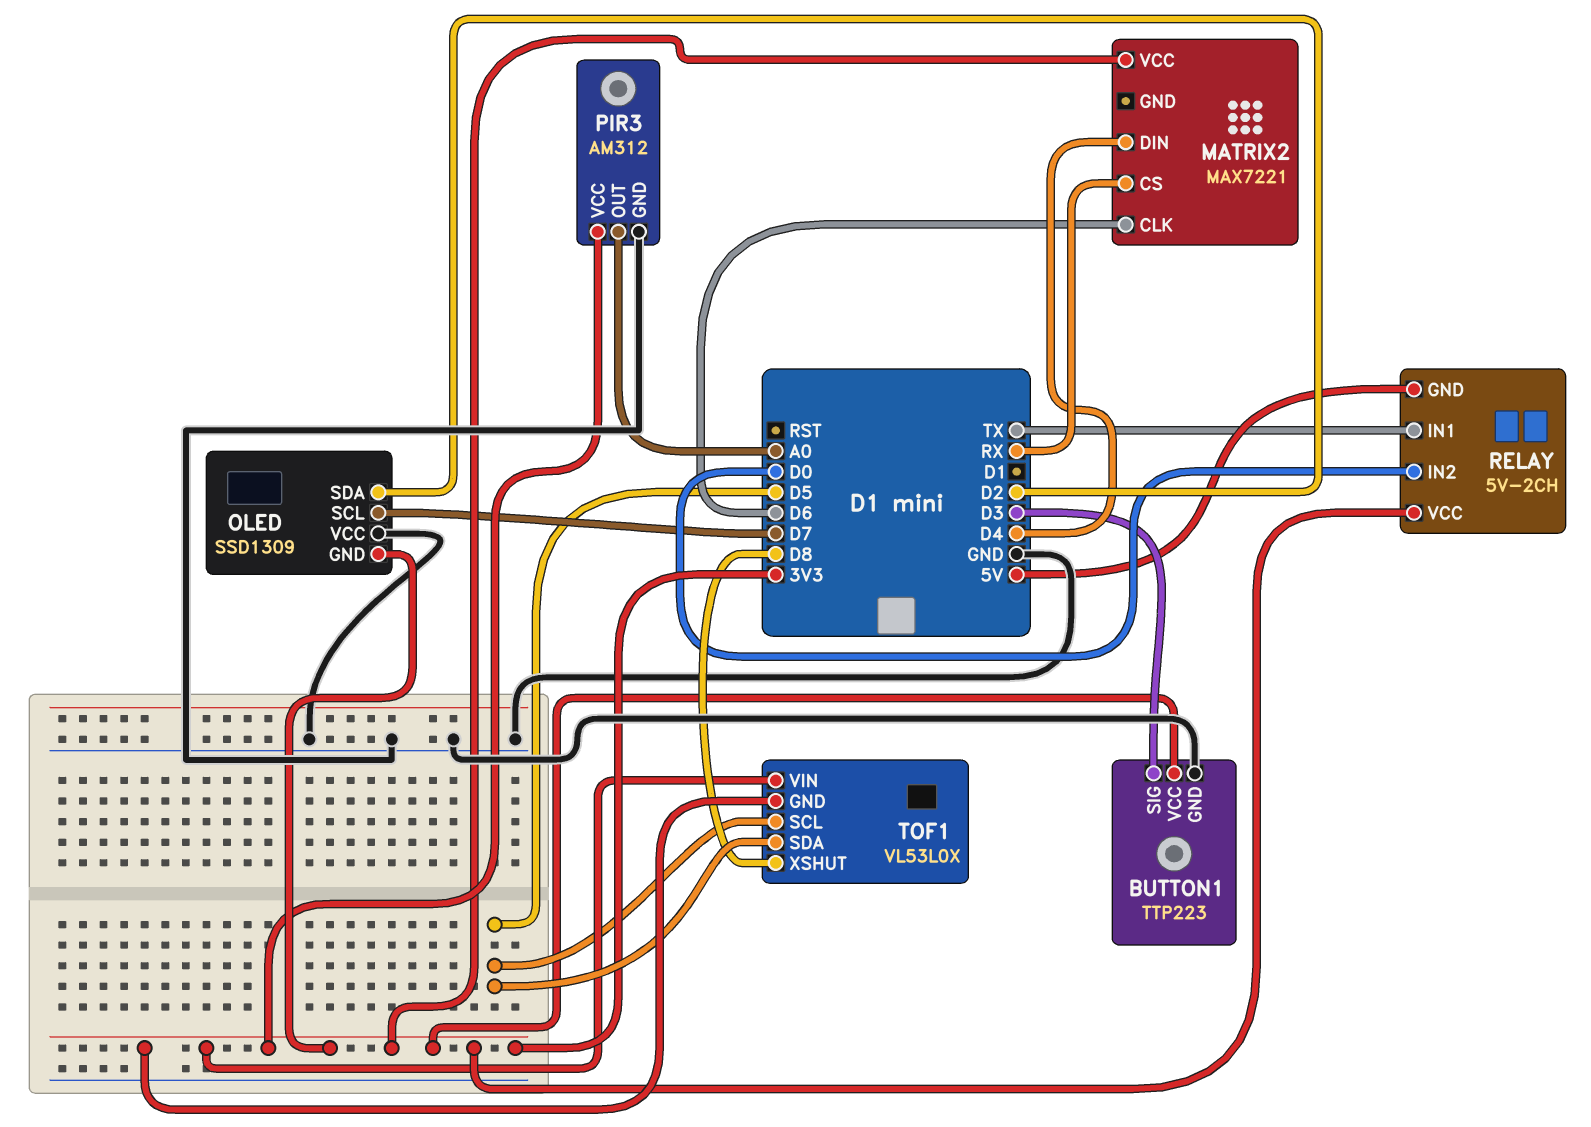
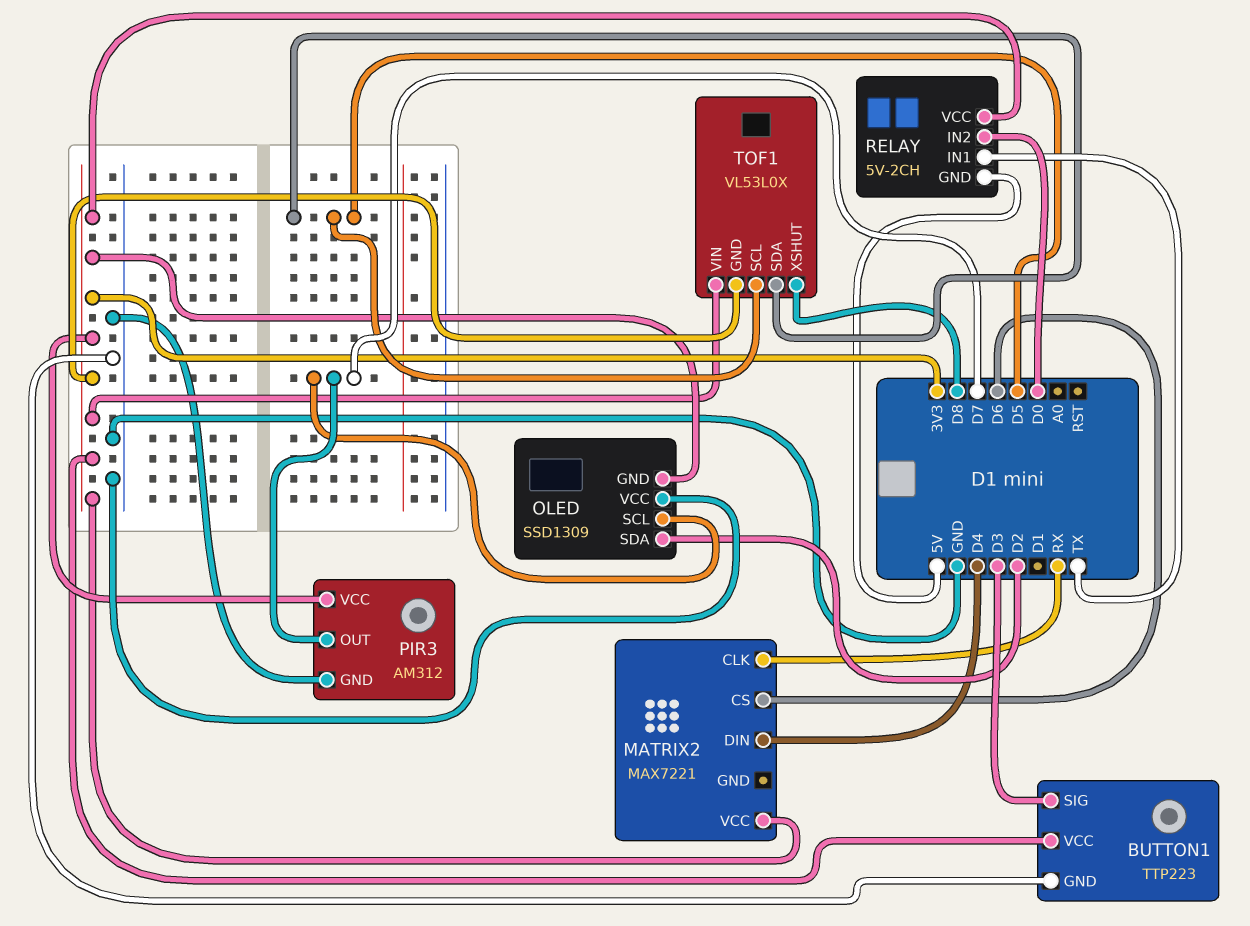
MATRIX2 pin CLK: D6 -> RX
MATRIX2 pin CS: RX -> D6
PIR3 pin OUT: A0 -> D7

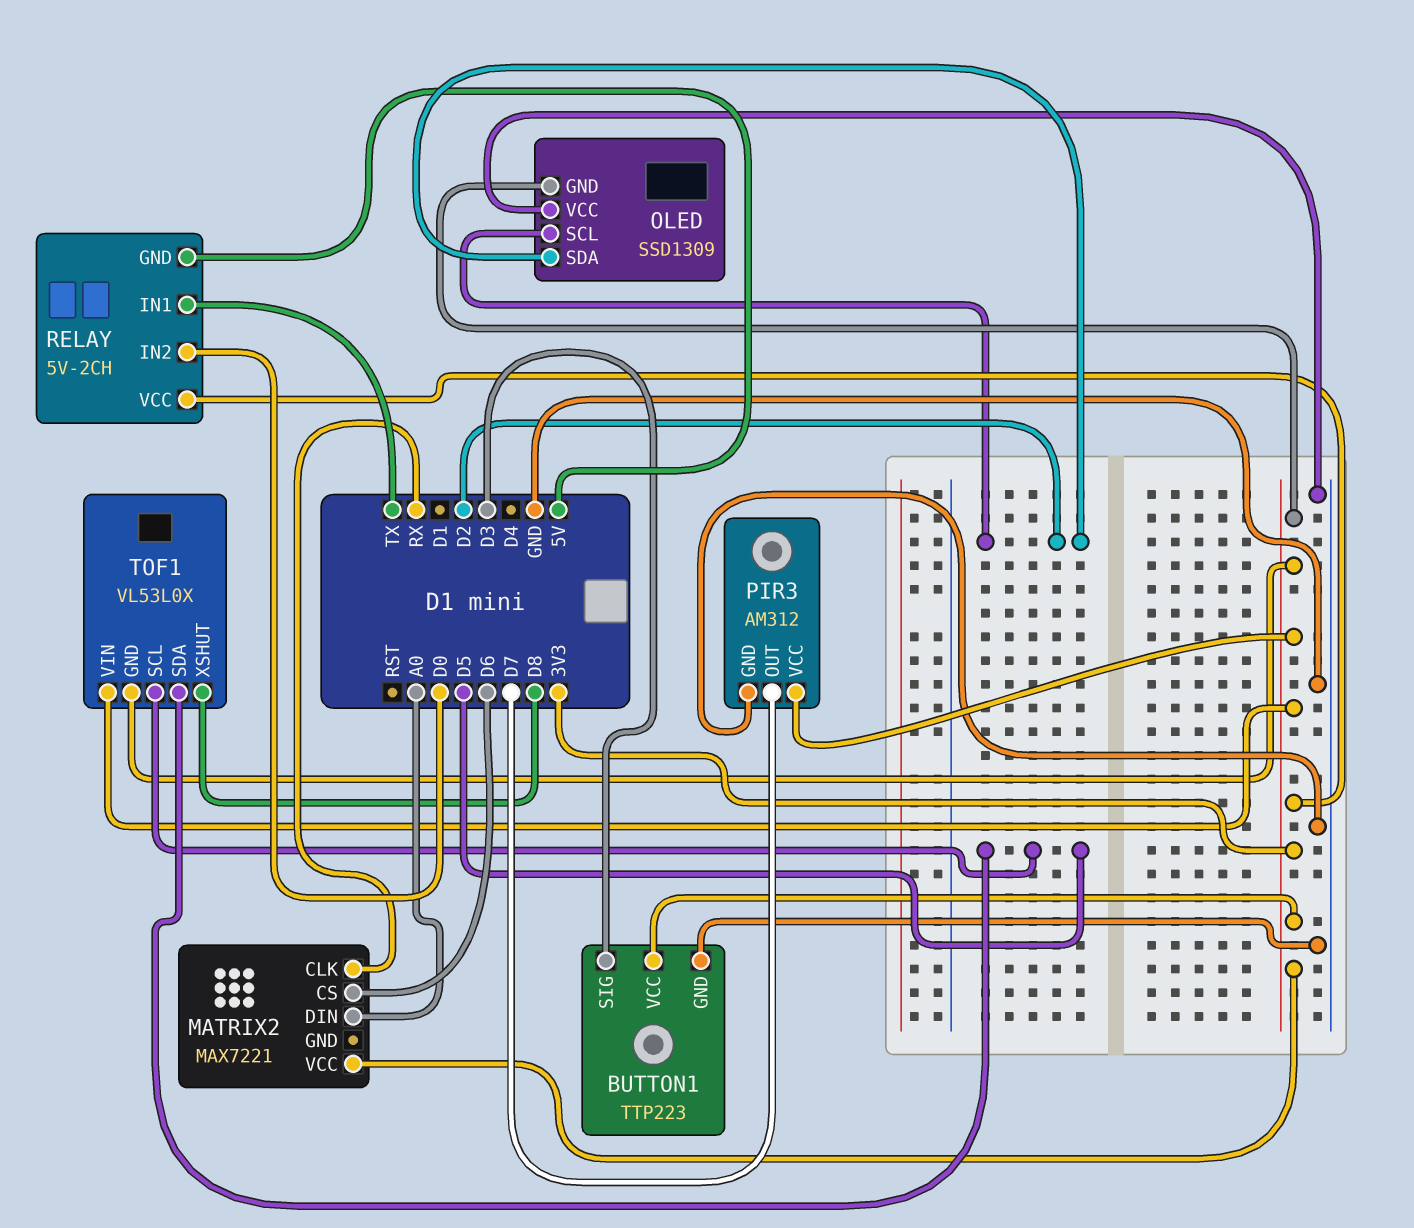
MATRIX2 pin DIN: D4 -> A0
OLED pin SCL: D7 -> D2

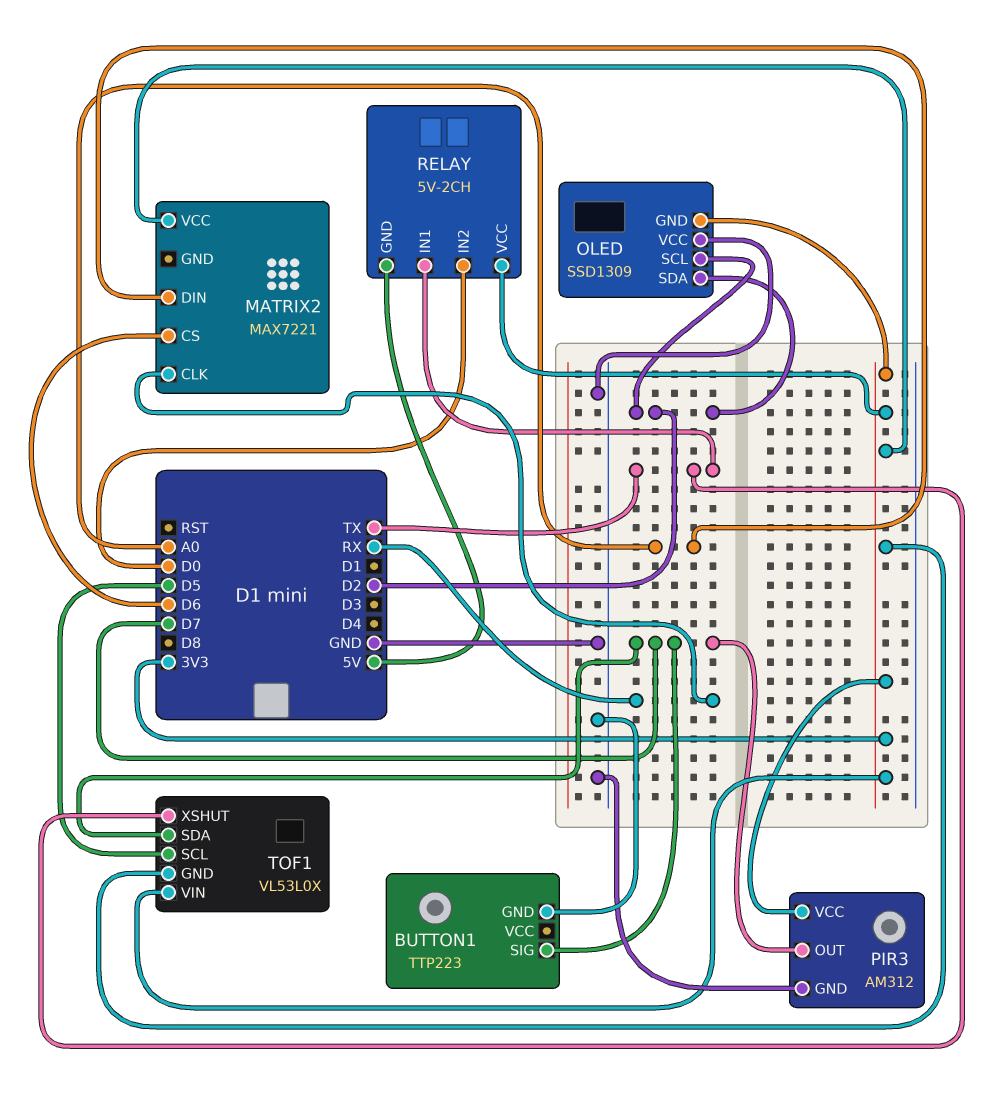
BUTTON1 pin SIG: D3 -> D7
BUTTON1 pin VCC: 3V3 -> none
TOF1 pin SDA: D5 -> D7
TOF1 pin XSHUT: D8 -> TX

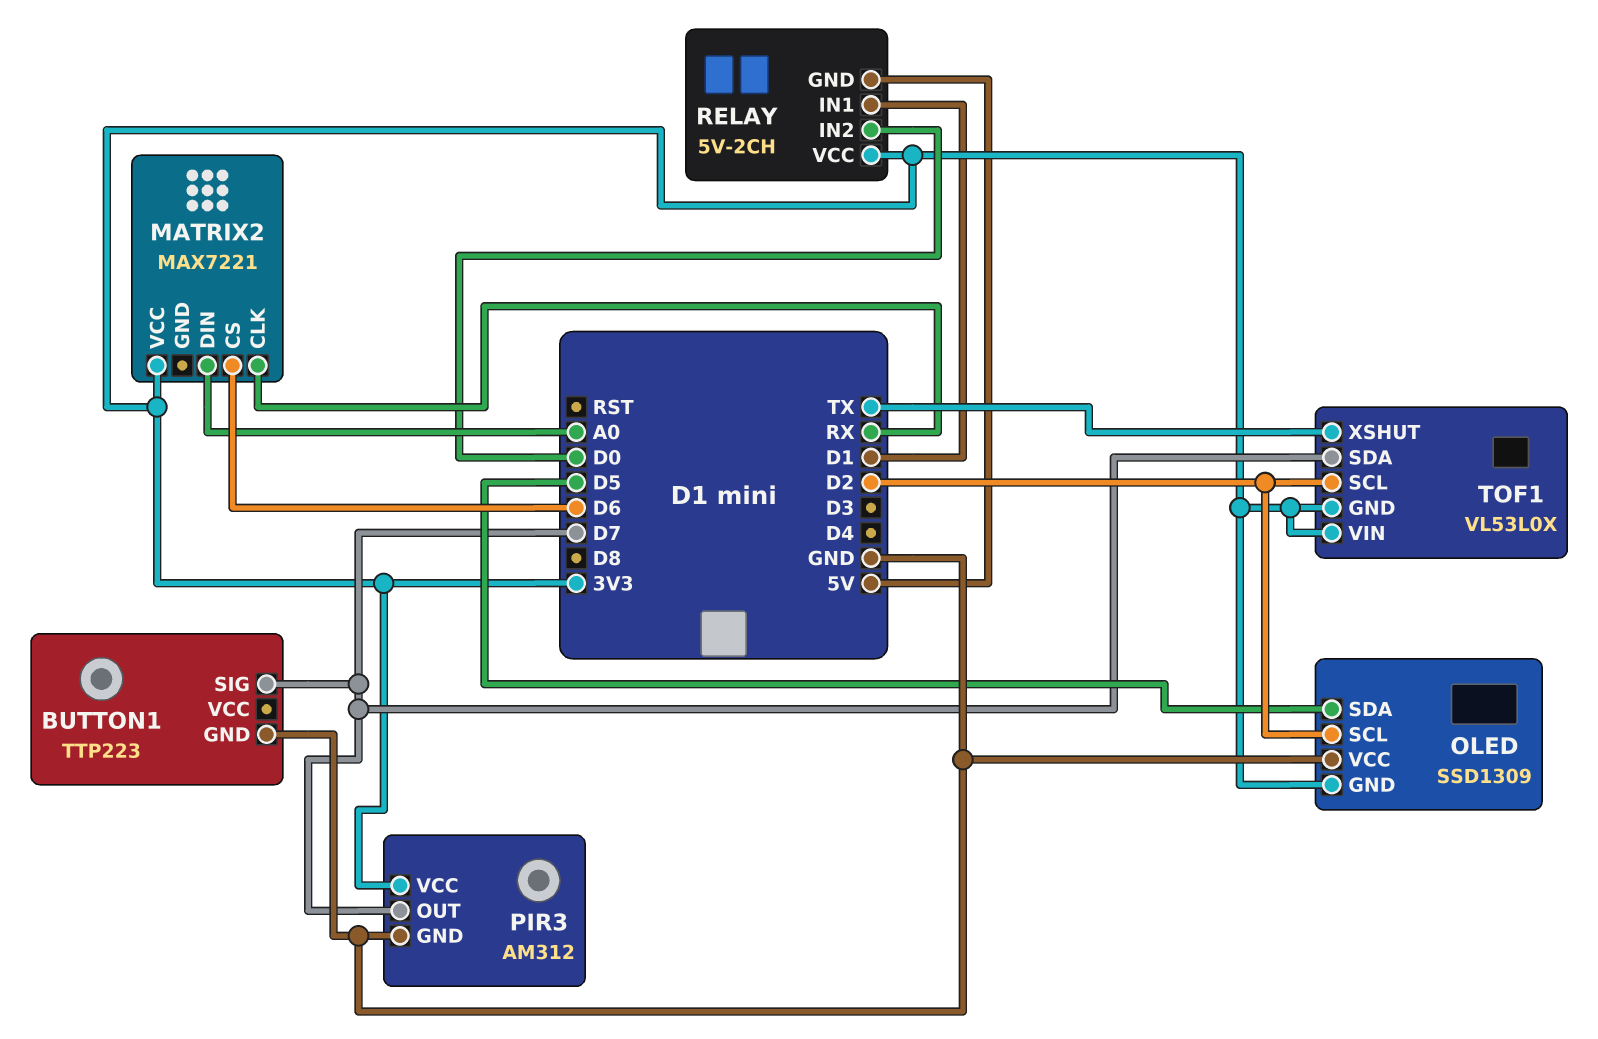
OLED pin SDA: D2 -> D5
RELAY pin IN1: TX -> D1
TOF1 pin SCL: D5 -> D2

